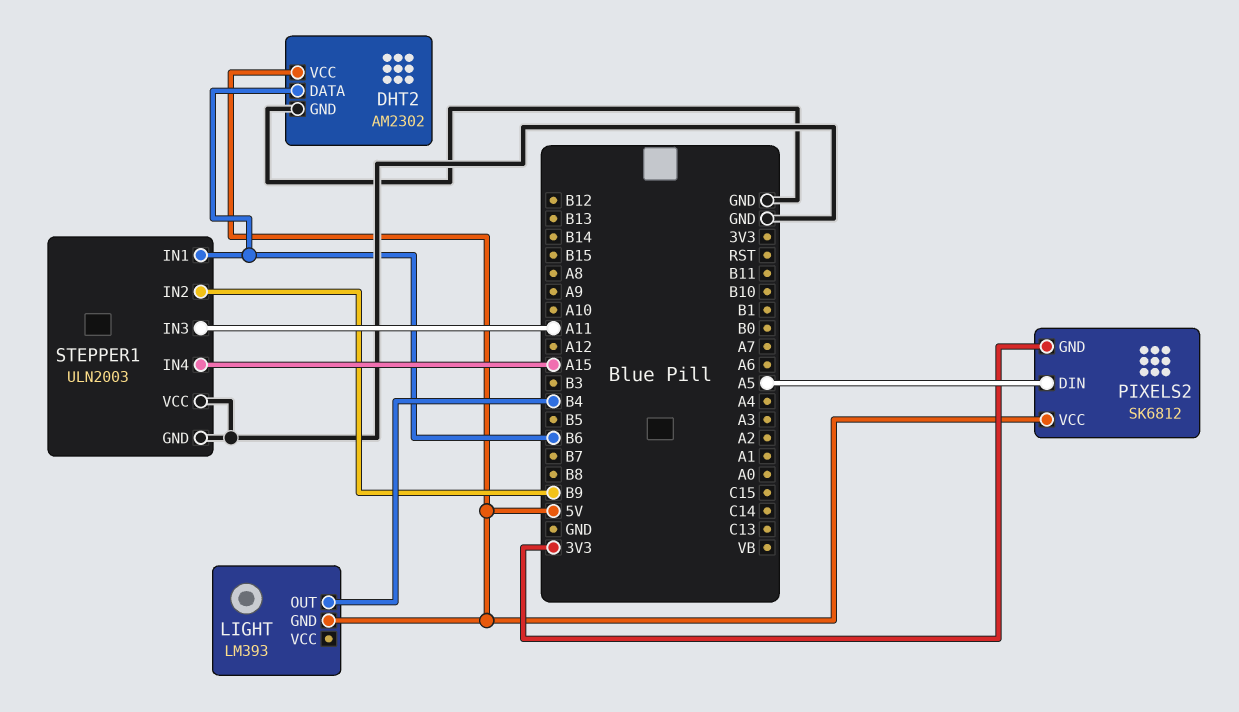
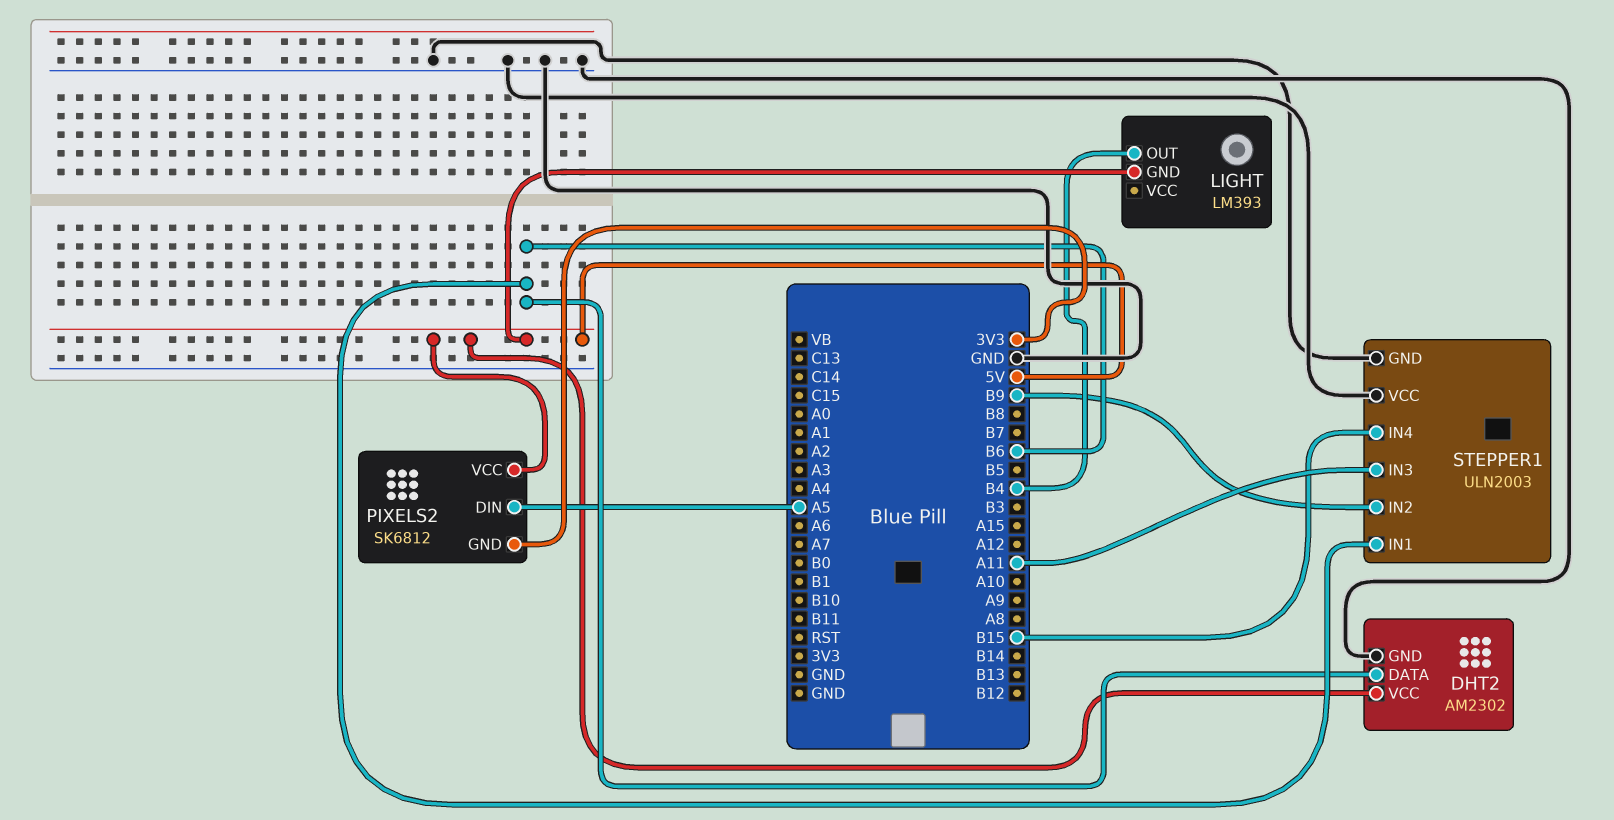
STEPPER1 pin IN4: A15 -> B15

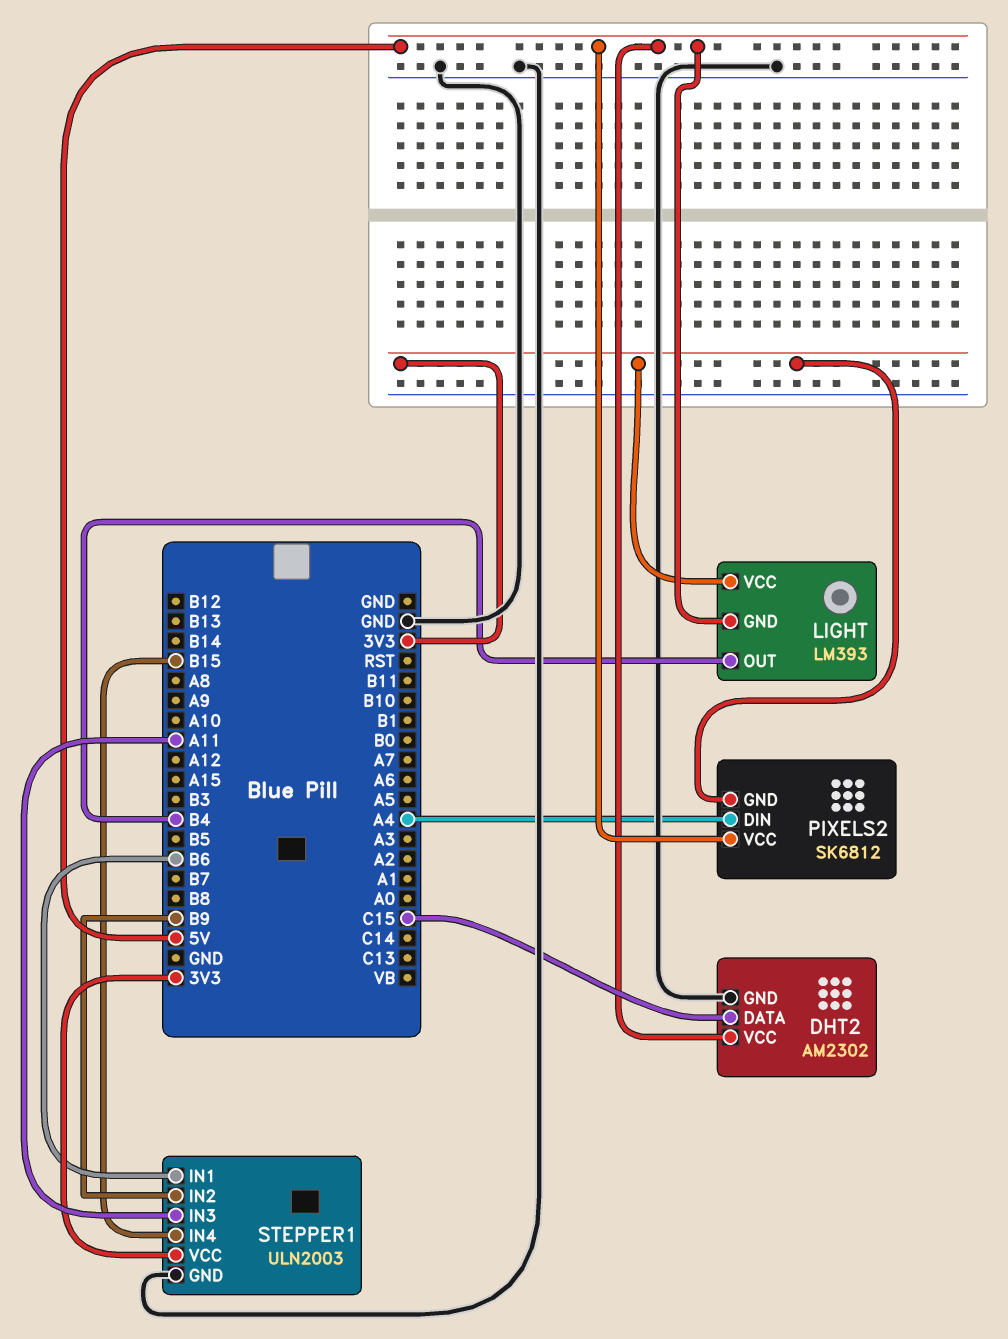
DHT2 pin DATA: B6 -> C15
LIGHT pin VCC: none -> 3V3
PIXELS2 pin DIN: A5 -> A4
STEPPER1 pin VCC: GND -> 3V3

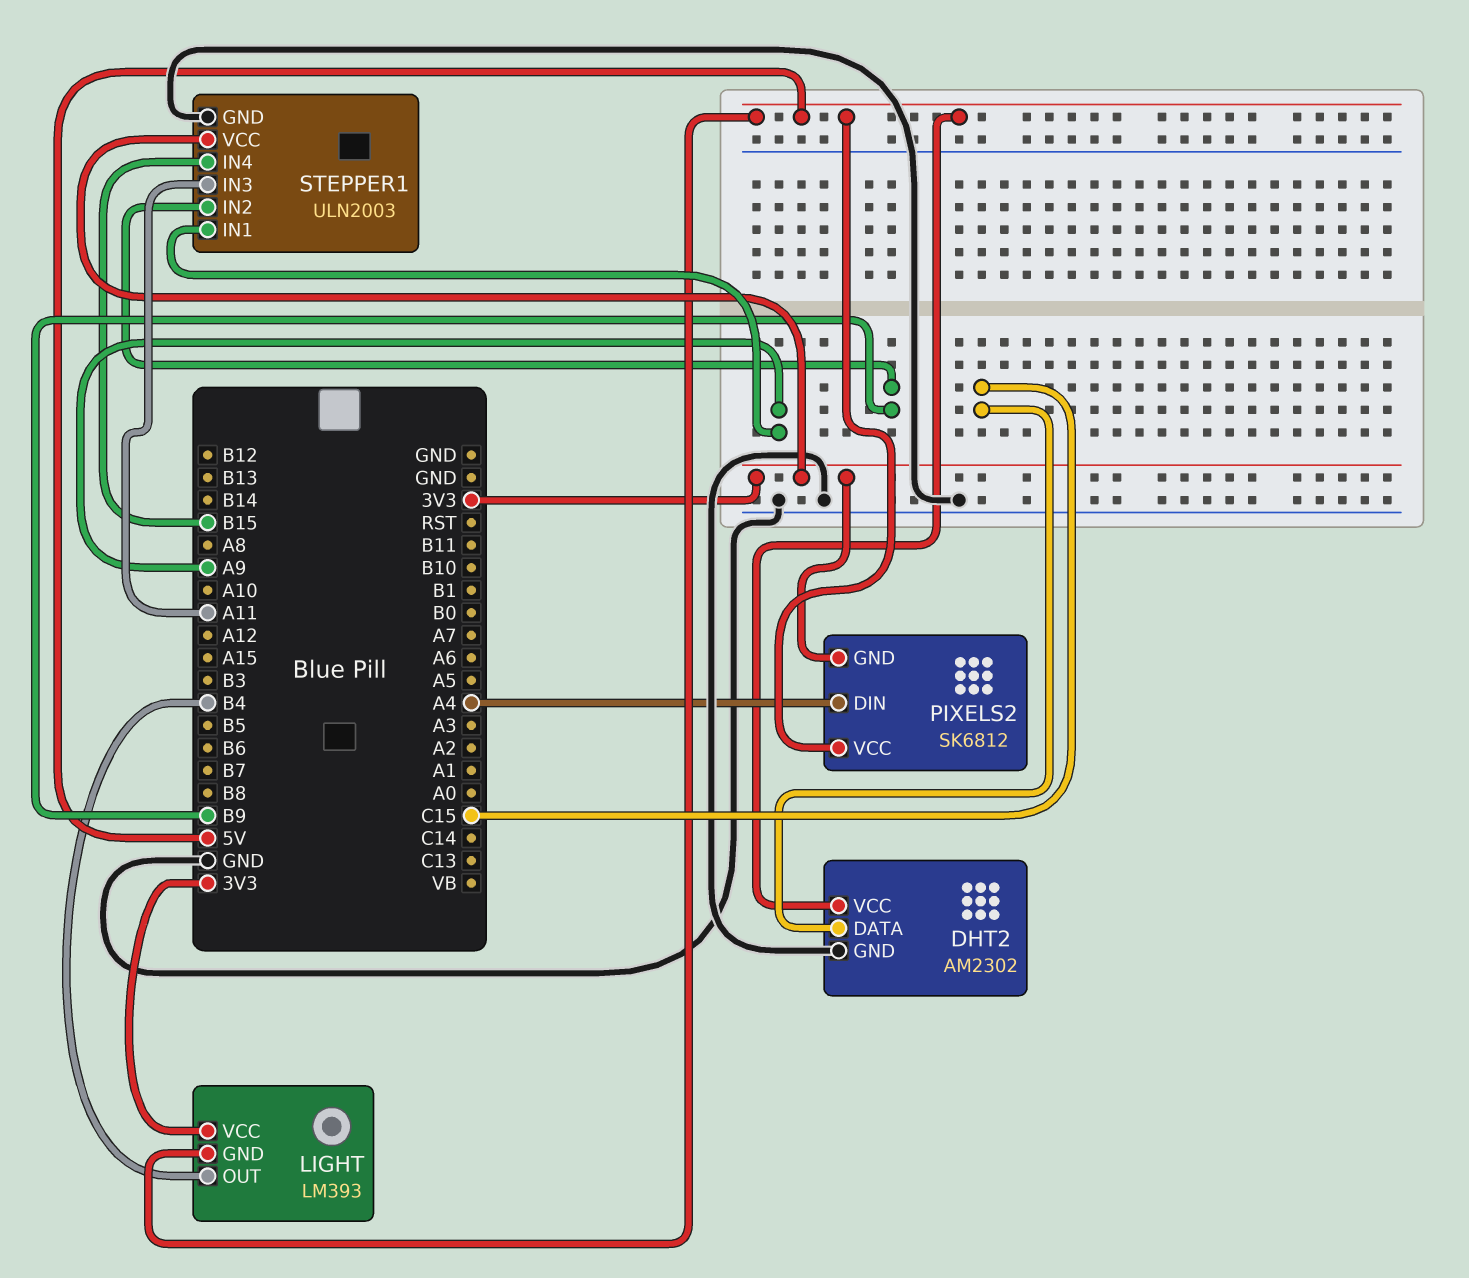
STEPPER1 pin IN1: B6 -> A9

